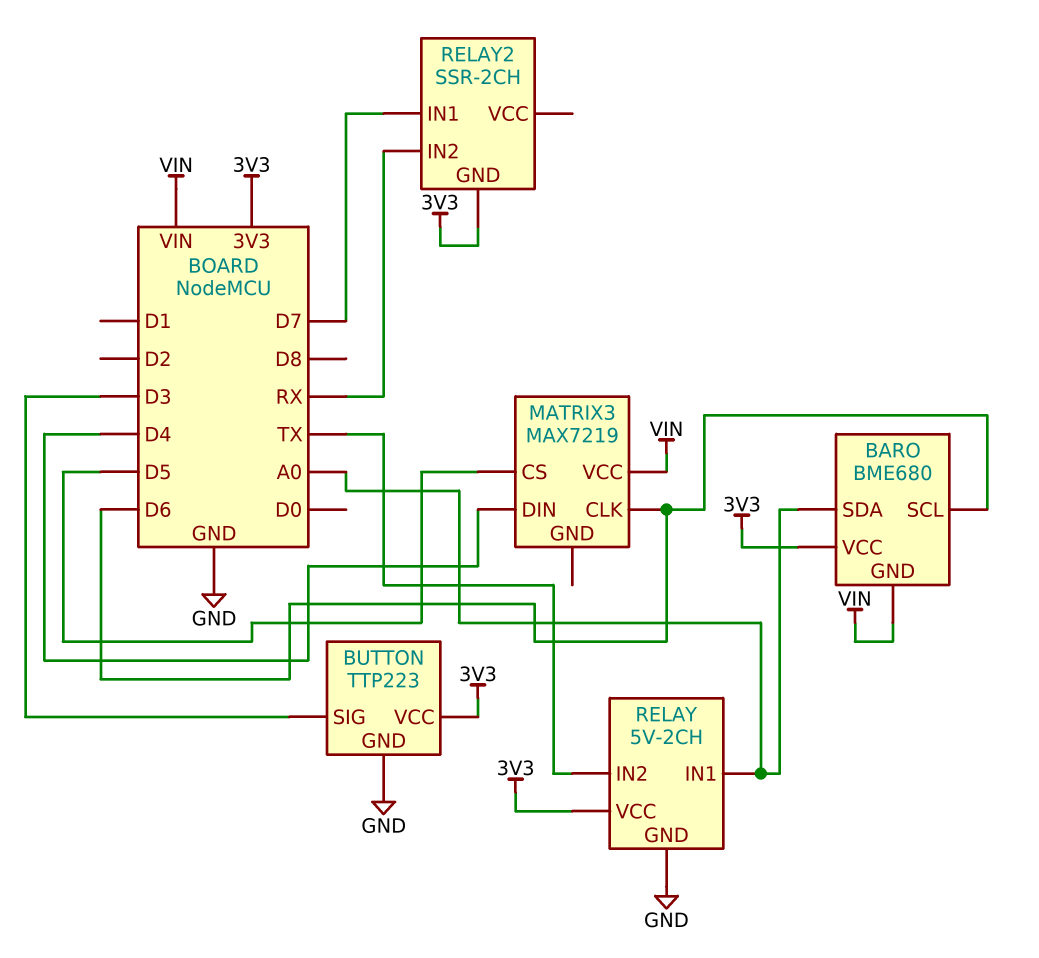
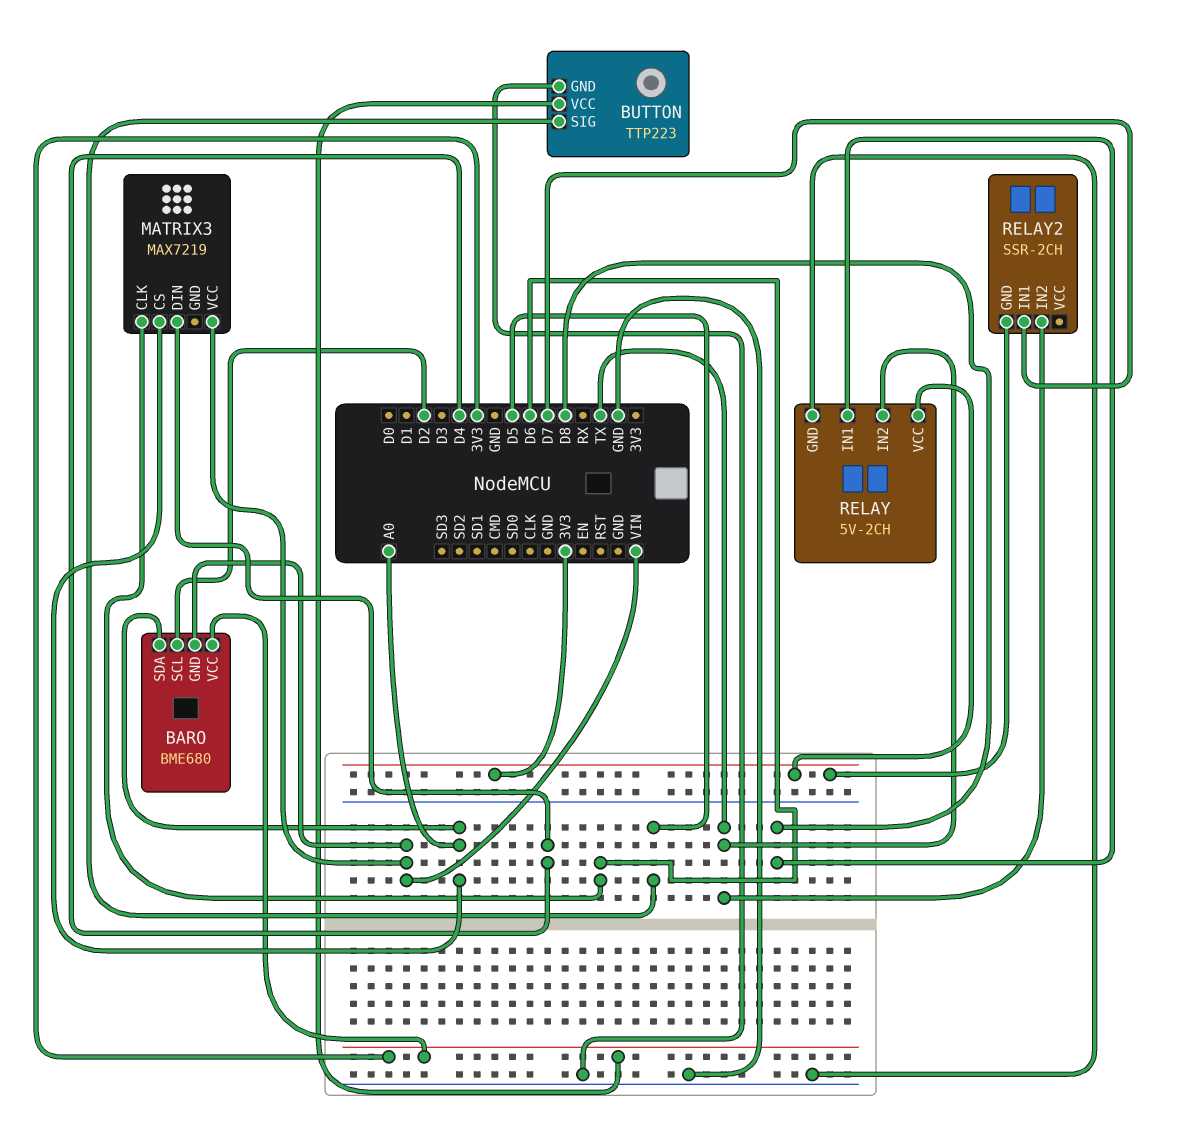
BARO pin SCL: D6 -> D2
BUTTON pin SIG: D3 -> D5
MATRIX3 pin CS: D5 -> A0
RELAY pin IN1: A0 -> D8
RELAY2 pin IN2: RX -> TX

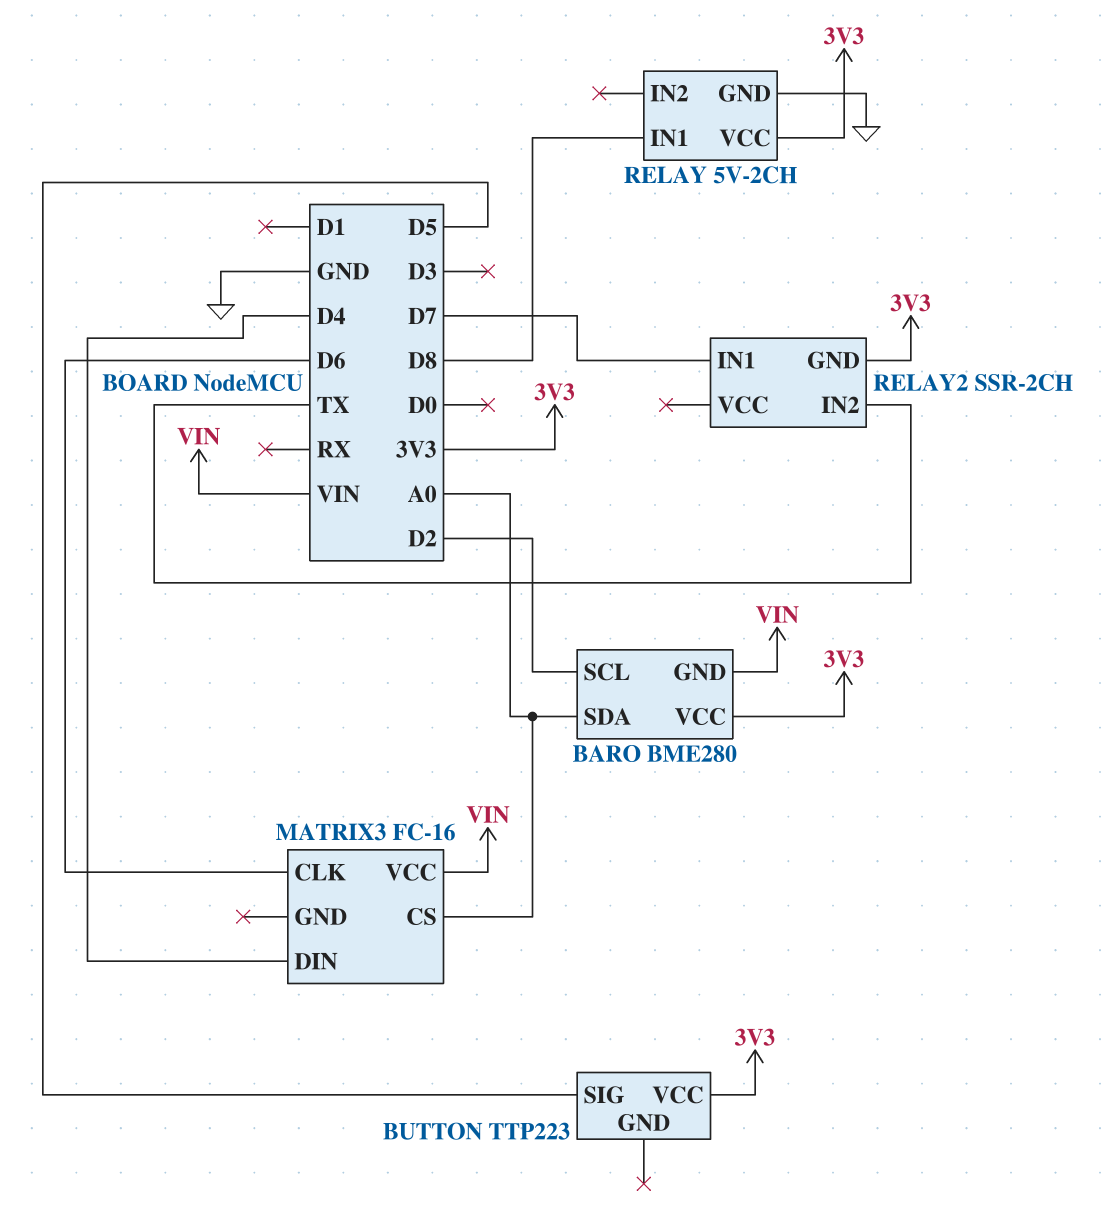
BARO: BME680 -> BME280
BUTTON pin GND: GND -> none
MATRIX3: MAX7219 -> FC-16
RELAY pin IN2: TX -> none

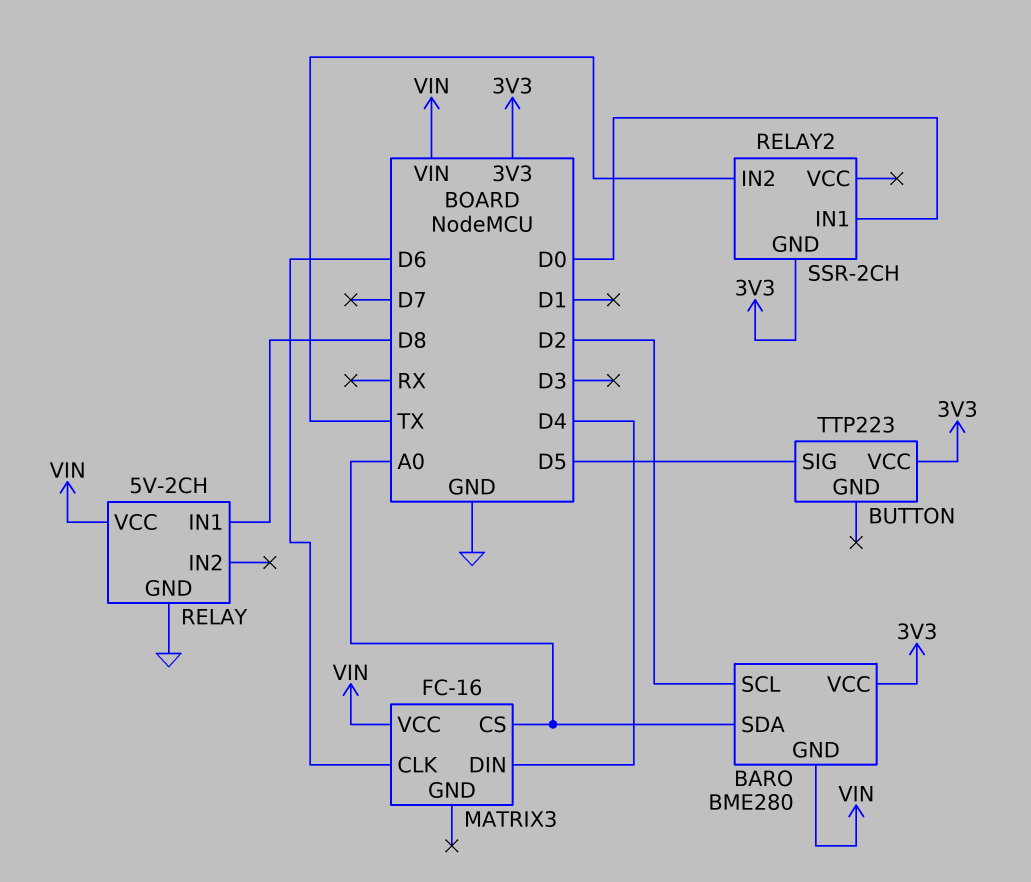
RELAY pin VCC: 3V3 -> VIN
RELAY2 pin IN1: D7 -> D0

